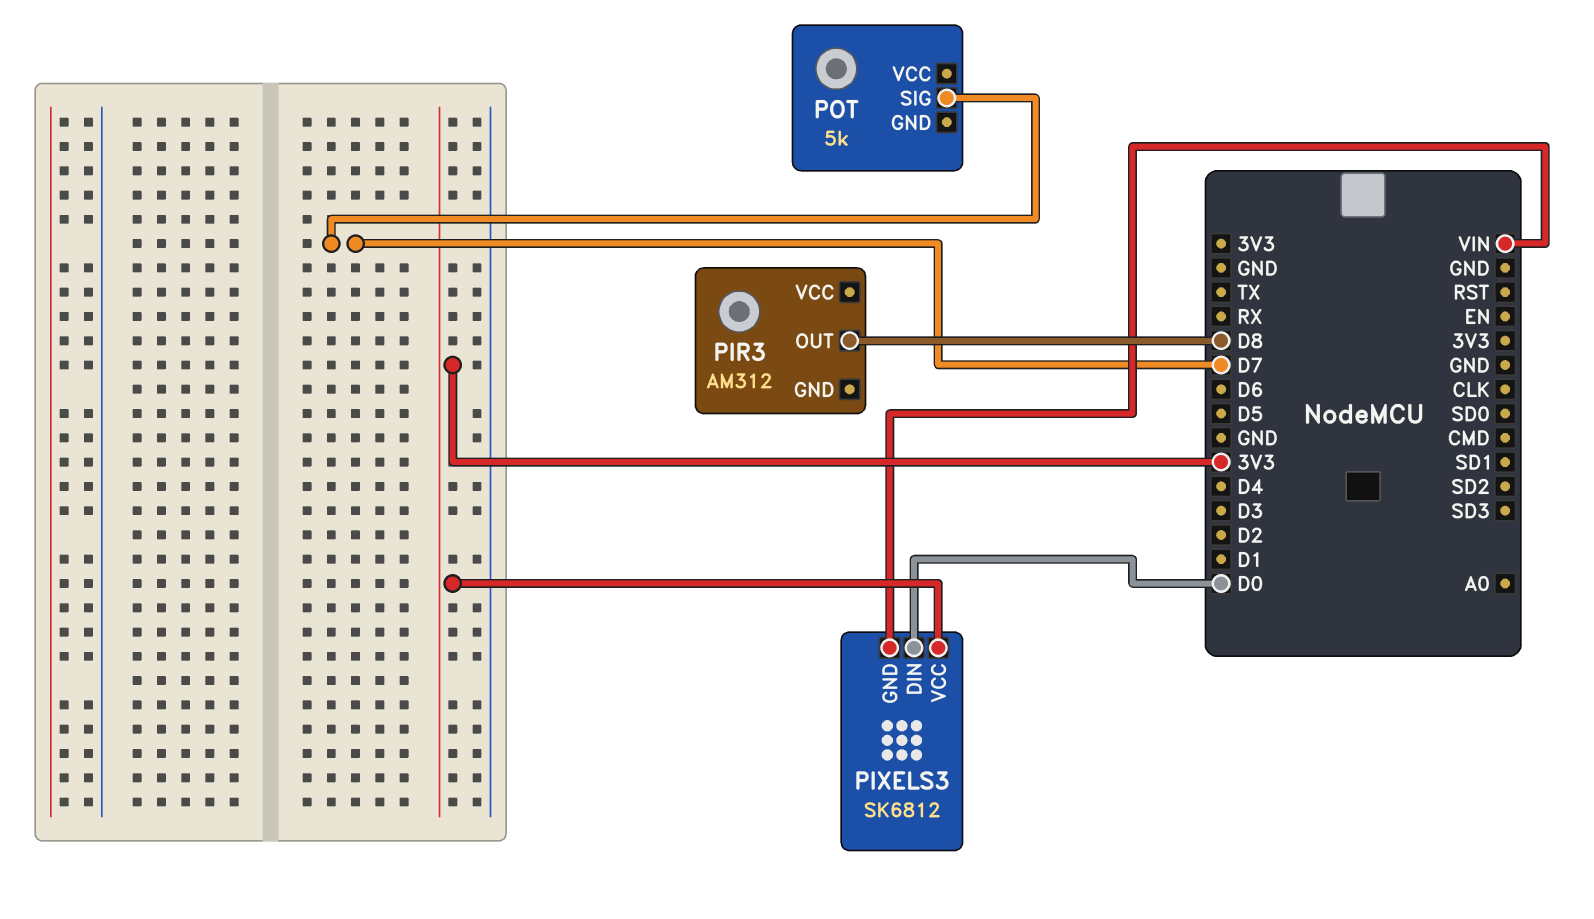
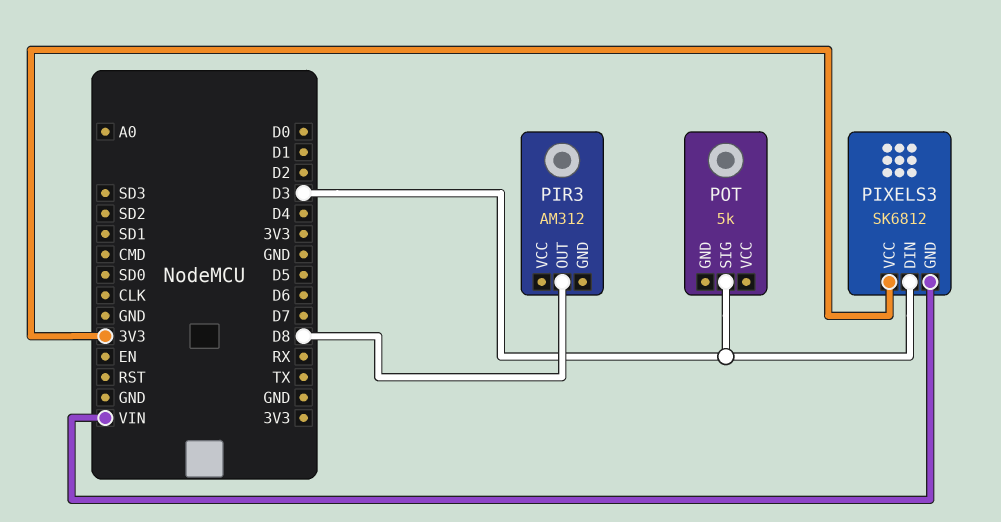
PIXELS3 pin DIN: D0 -> D3
POT pin SIG: D7 -> D3

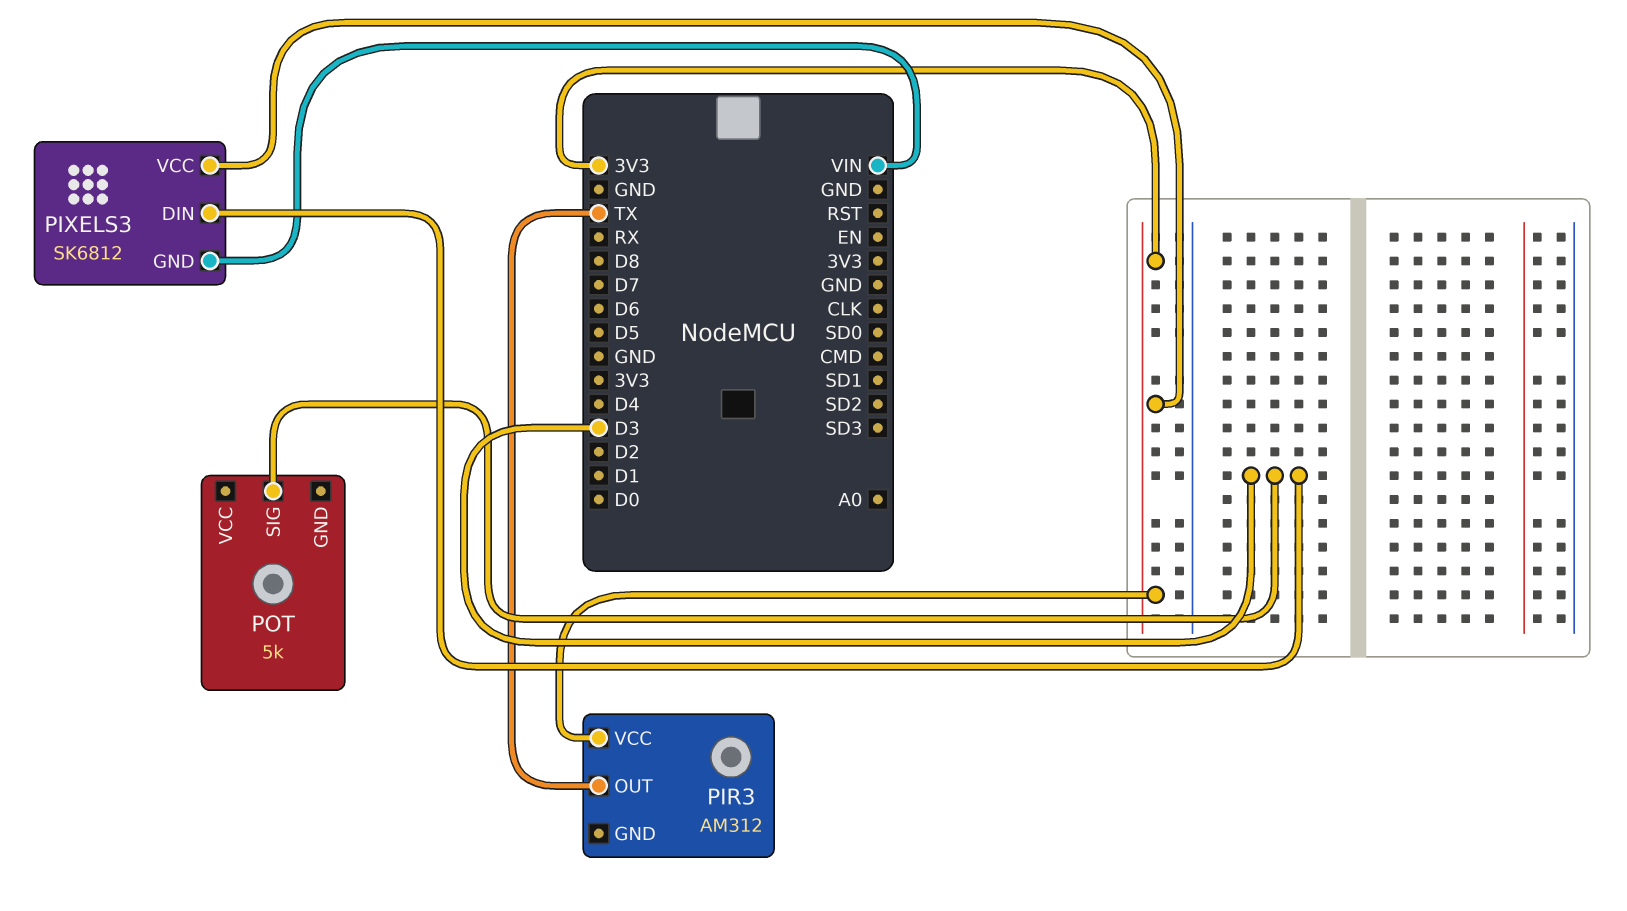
PIR3 pin OUT: D8 -> TX
PIR3 pin VCC: none -> 3V3

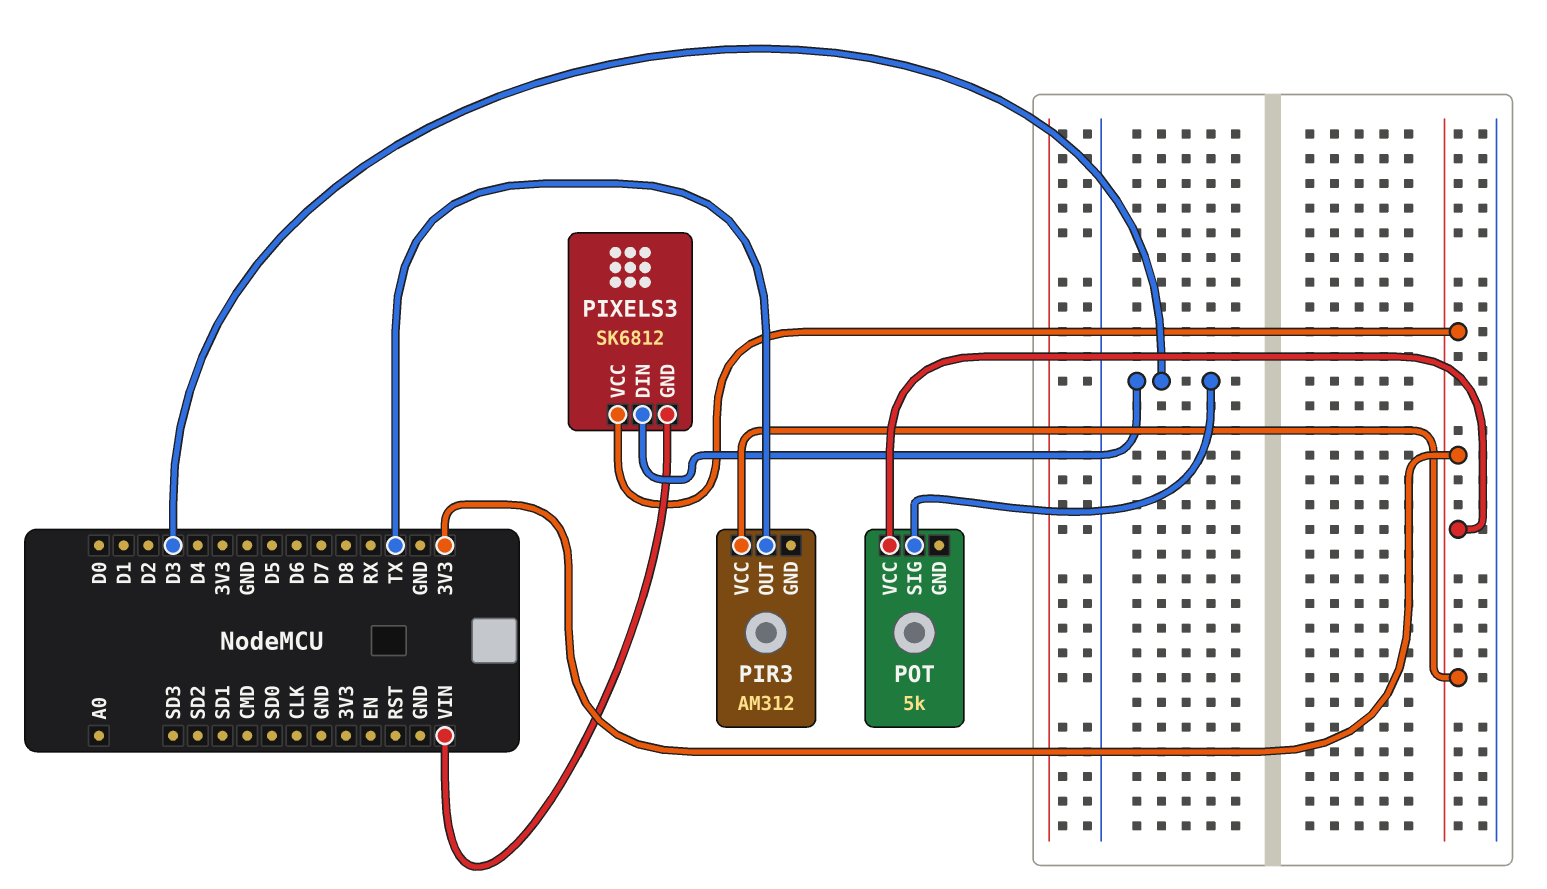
POT pin VCC: none -> 3V3

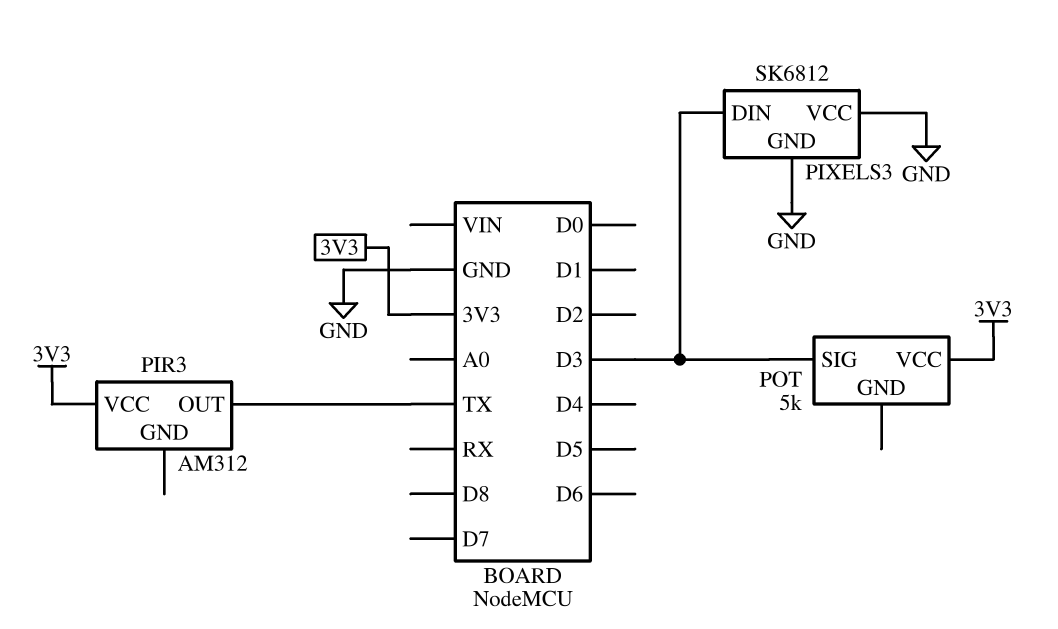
PIXELS3 pin GND: VIN -> GND
PIXELS3 pin VCC: 3V3 -> GND

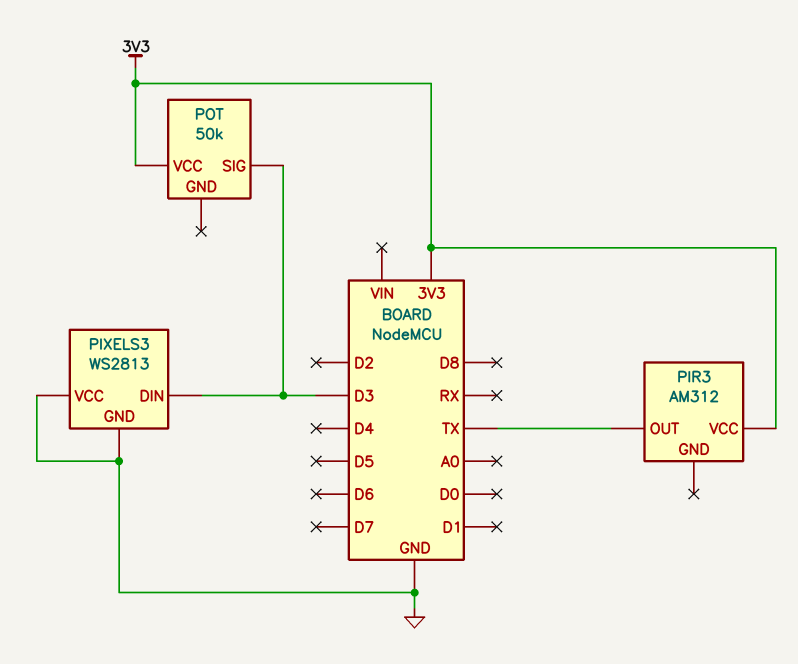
PIXELS3: SK6812 -> WS2813
POT: 5k -> 50k

